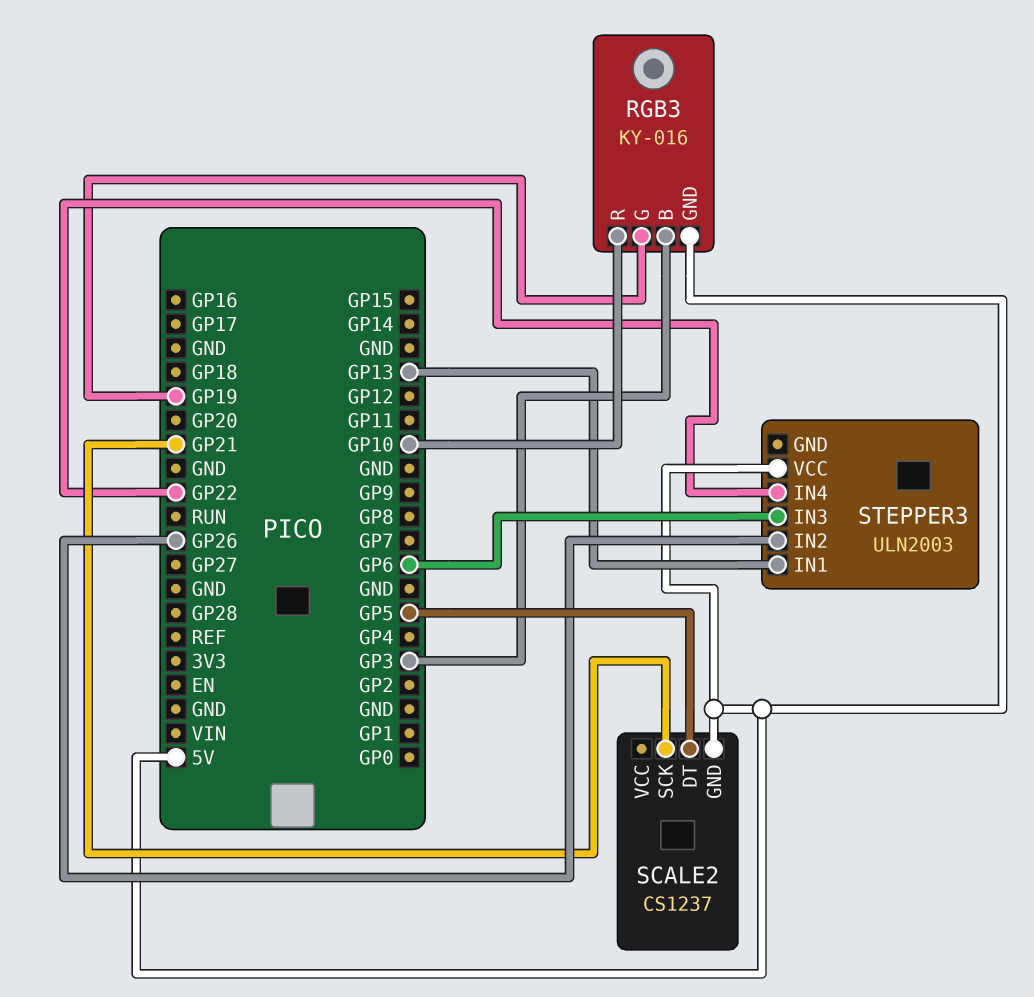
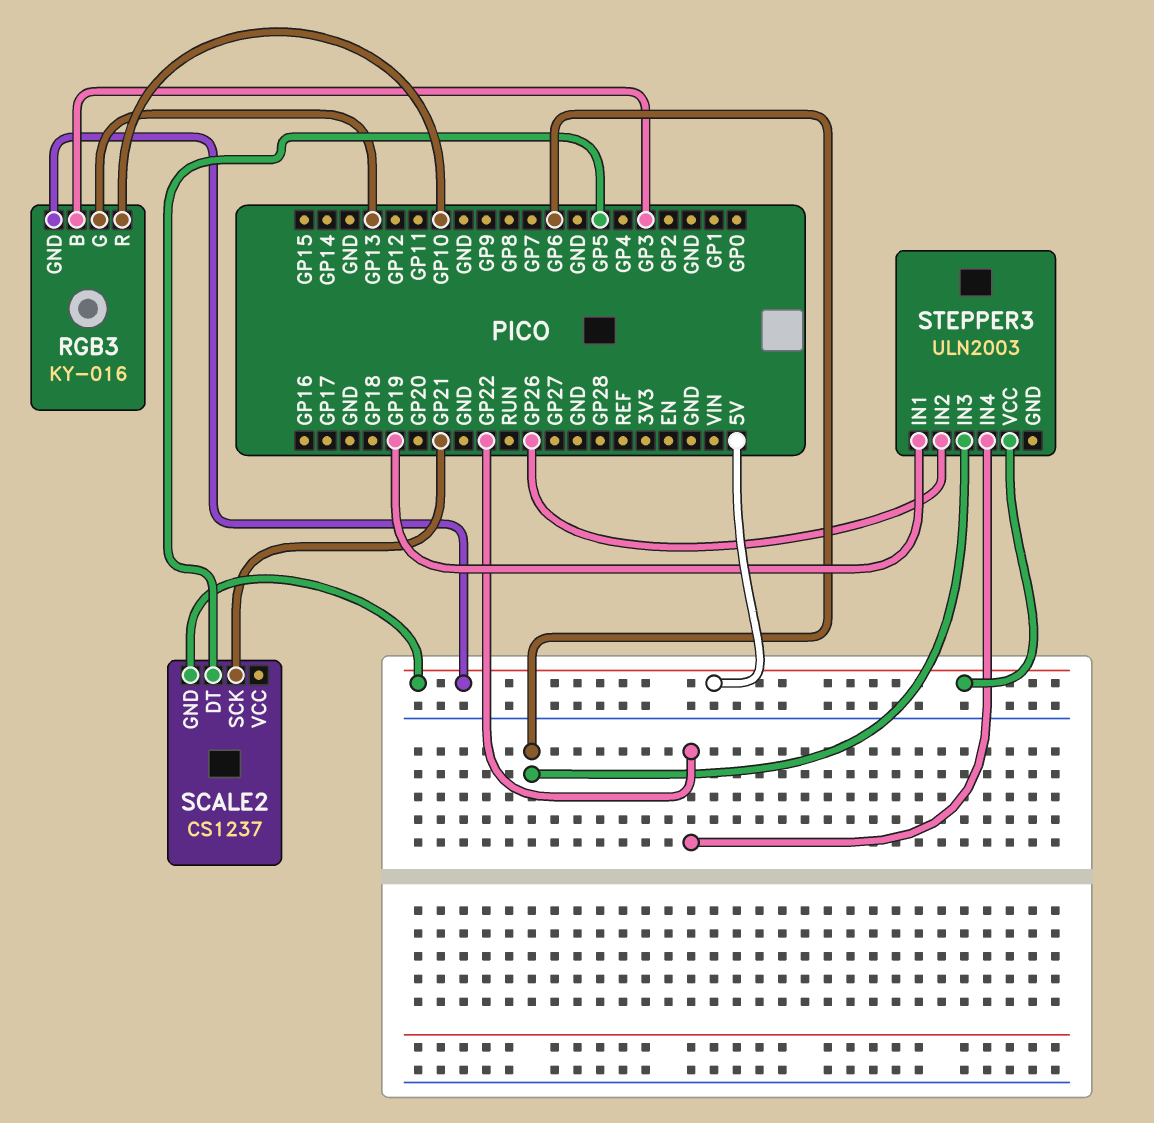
RGB3 pin G: GP19 -> GP13
STEPPER3 pin IN1: GP13 -> GP19

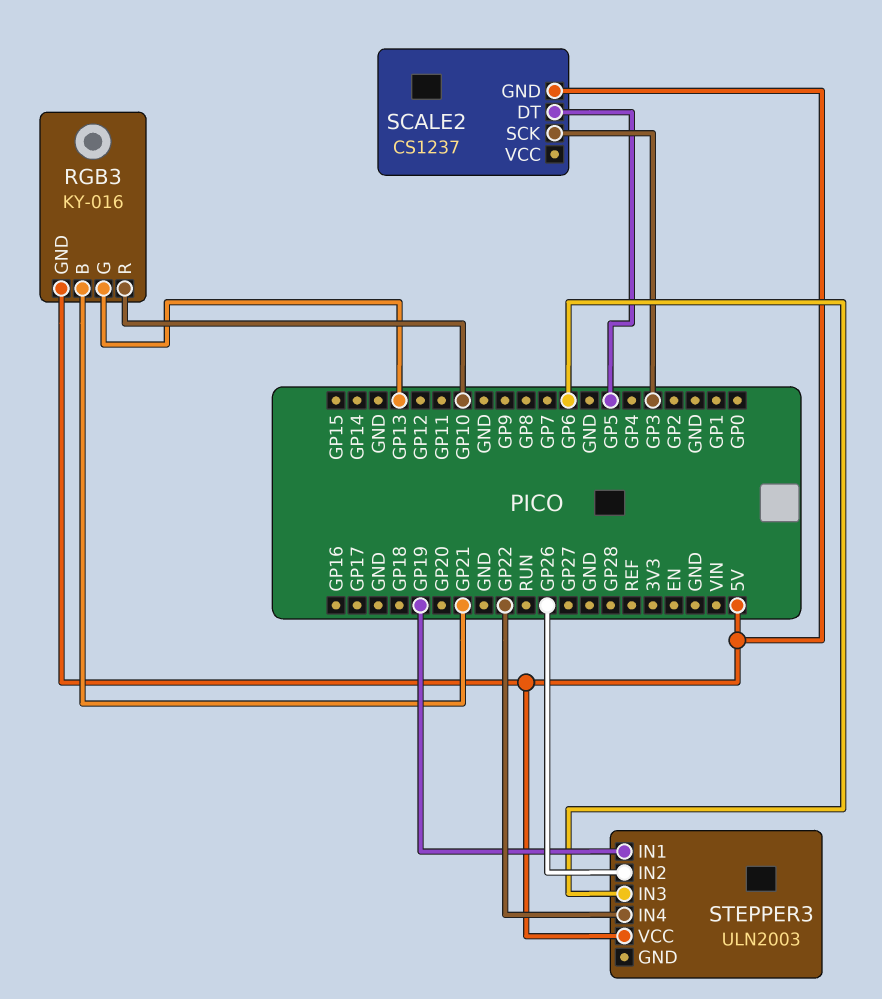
RGB3 pin B: GP3 -> GP21
SCALE2 pin SCK: GP21 -> GP3

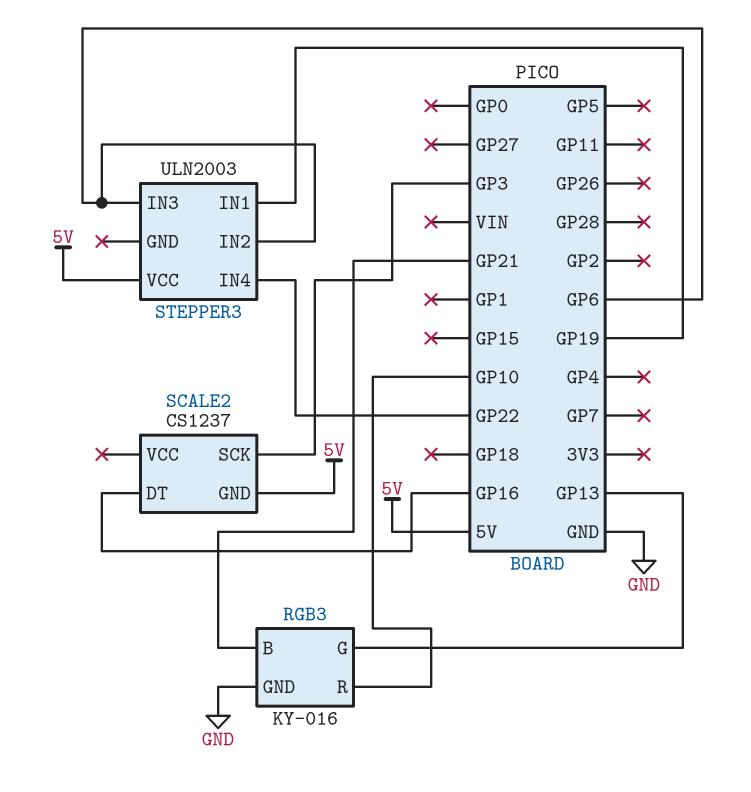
RGB3 pin GND: 5V -> GND
SCALE2 pin DT: GP5 -> GP16
STEPPER3 pin IN2: GP26 -> GP6

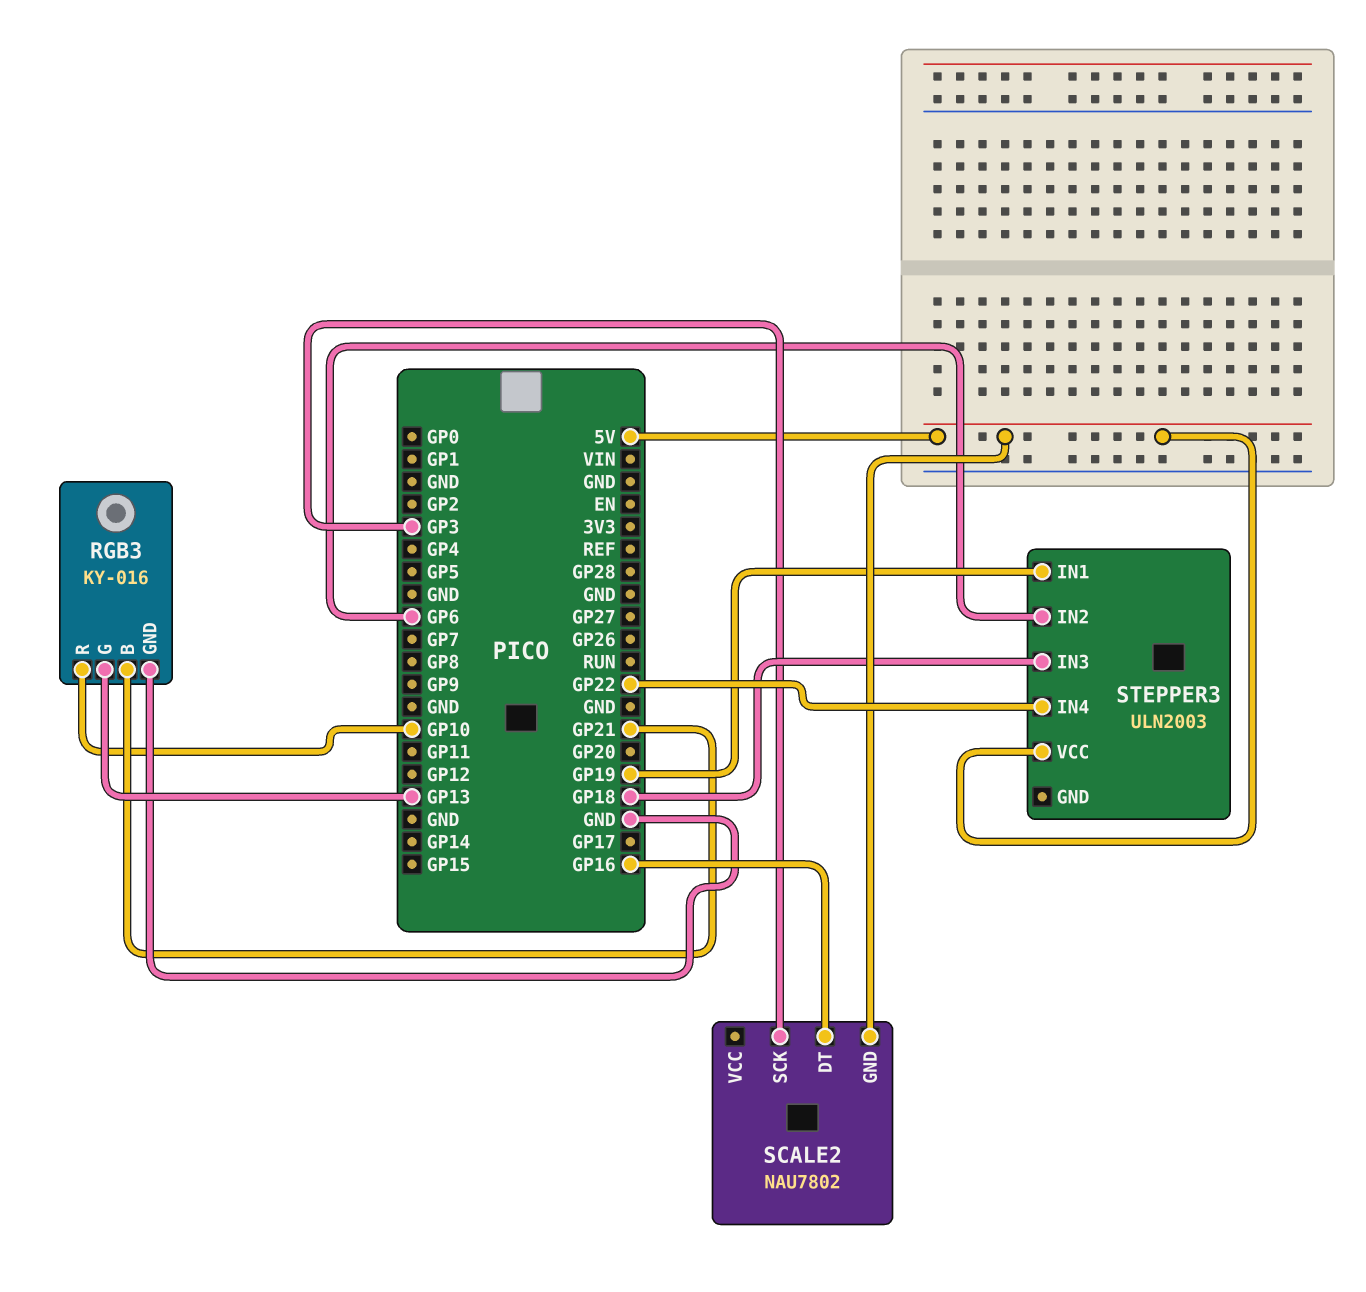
SCALE2: CS1237 -> NAU7802
STEPPER3 pin IN3: GP6 -> GP18

